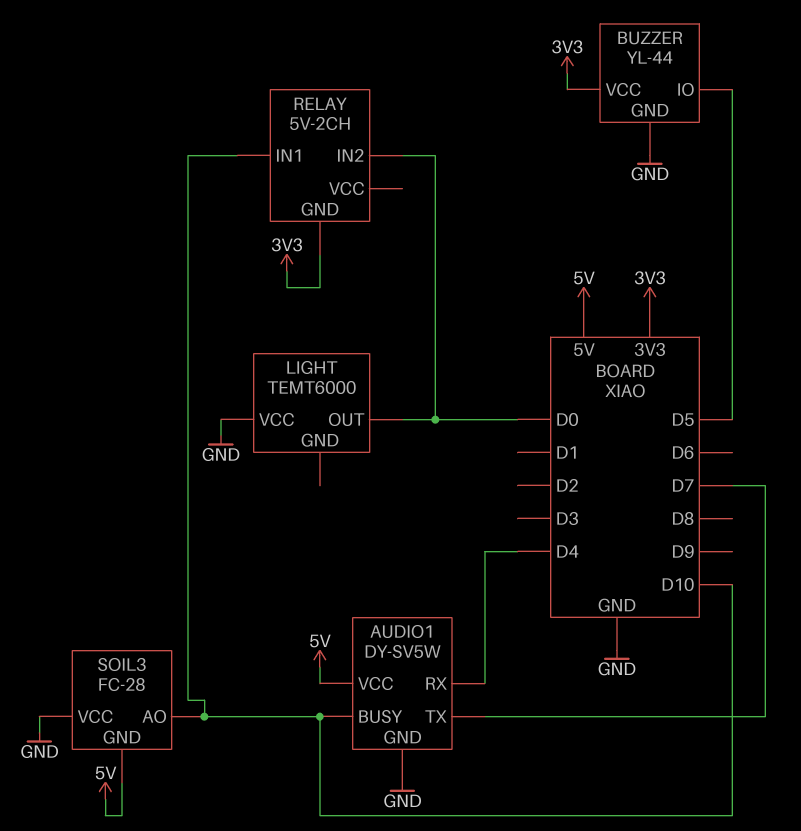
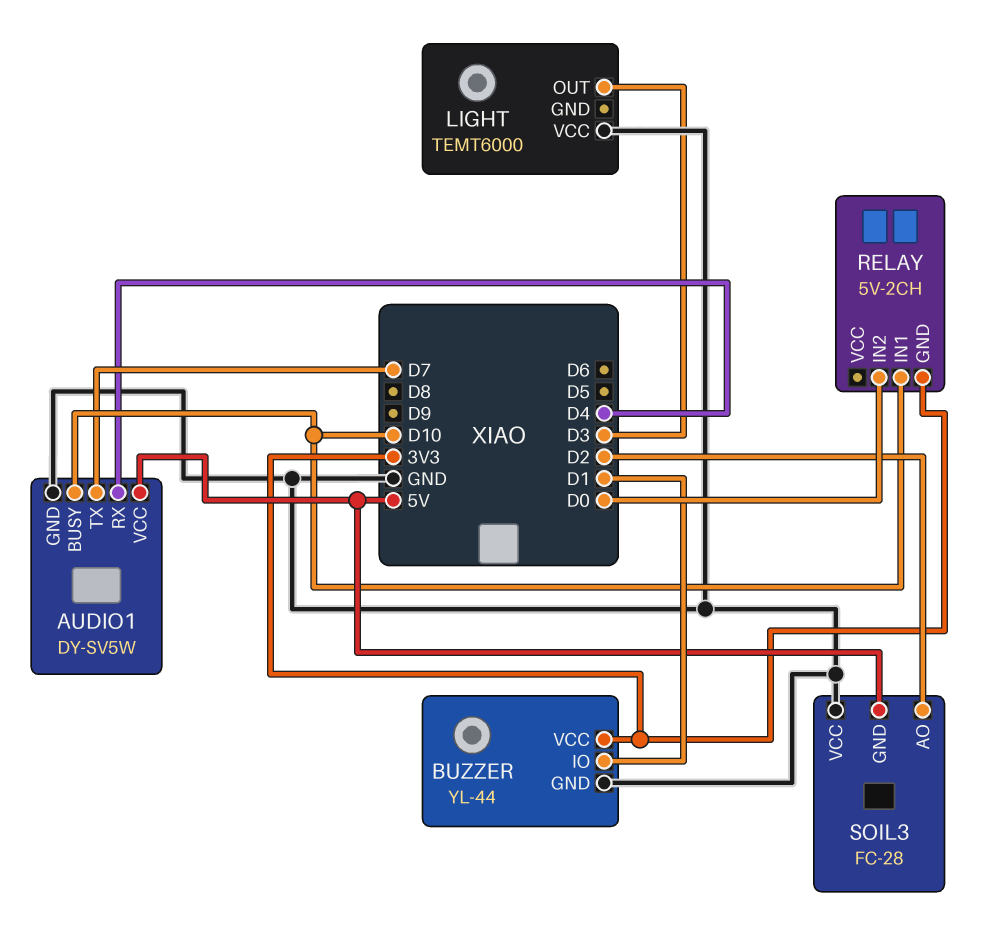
BUZZER pin IO: D5 -> D1
LIGHT pin OUT: D0 -> D3
SOIL3 pin AO: D10 -> D2

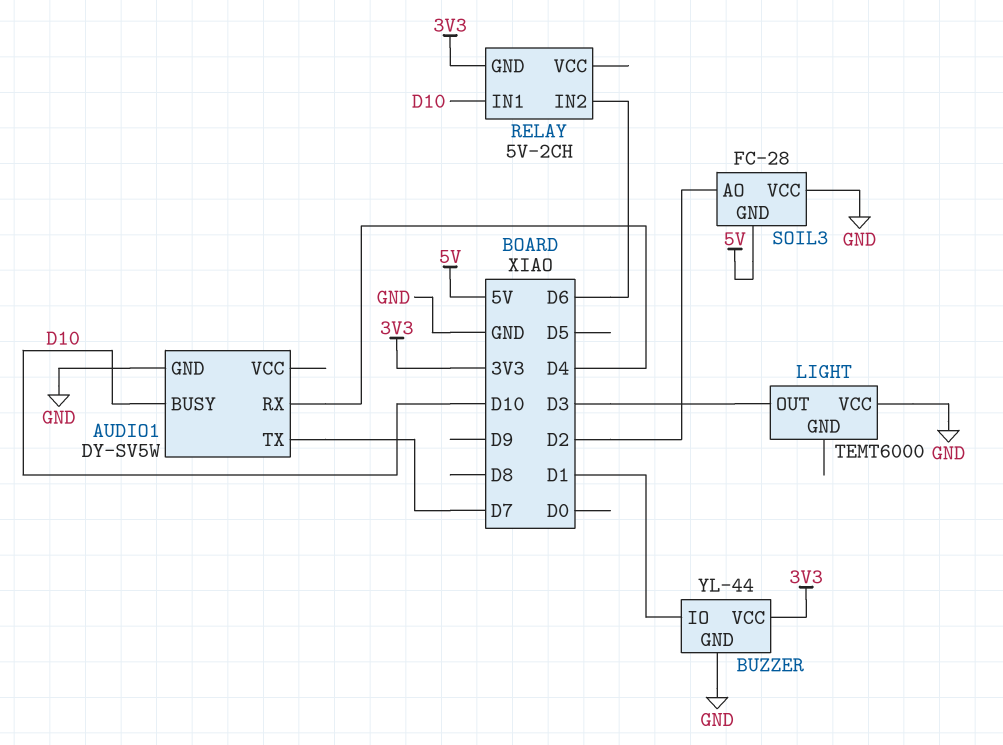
AUDIO1 pin VCC: 5V -> none
RELAY pin IN2: D0 -> D6

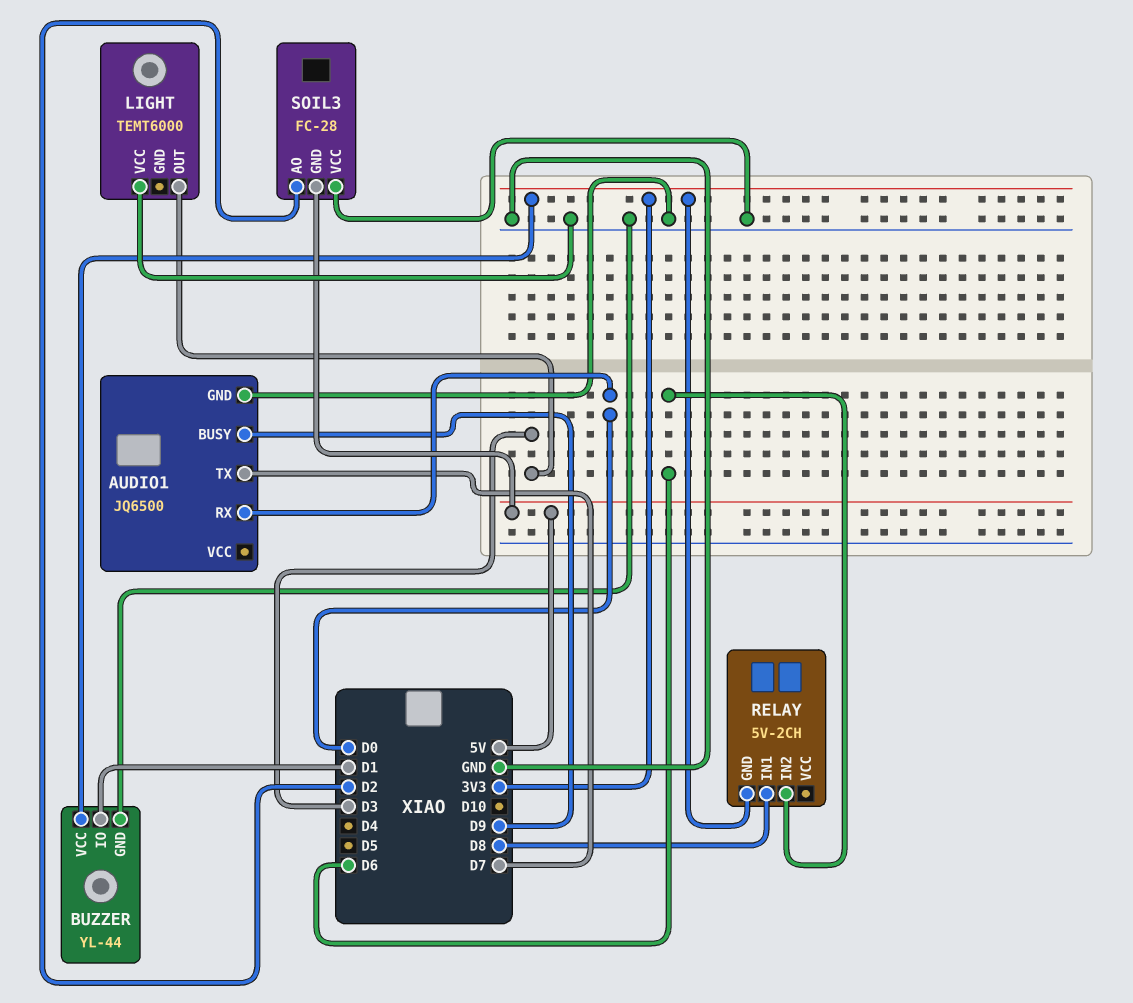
AUDIO1: DY-SV5W -> JQ6500
AUDIO1 pin BUSY: D10 -> D9
AUDIO1 pin RX: D4 -> D0
RELAY pin IN1: D10 -> D8

